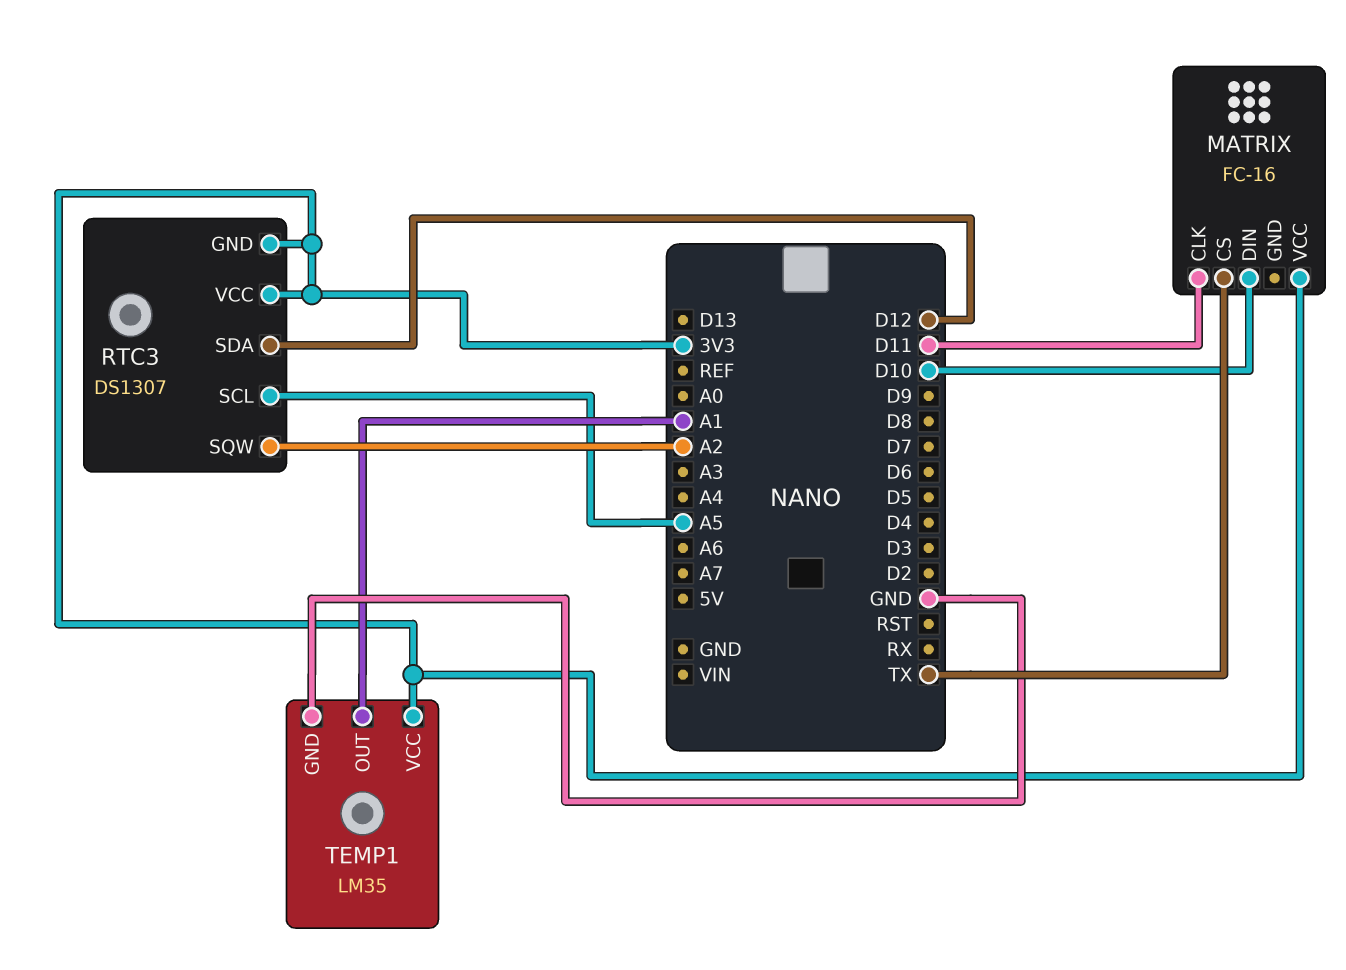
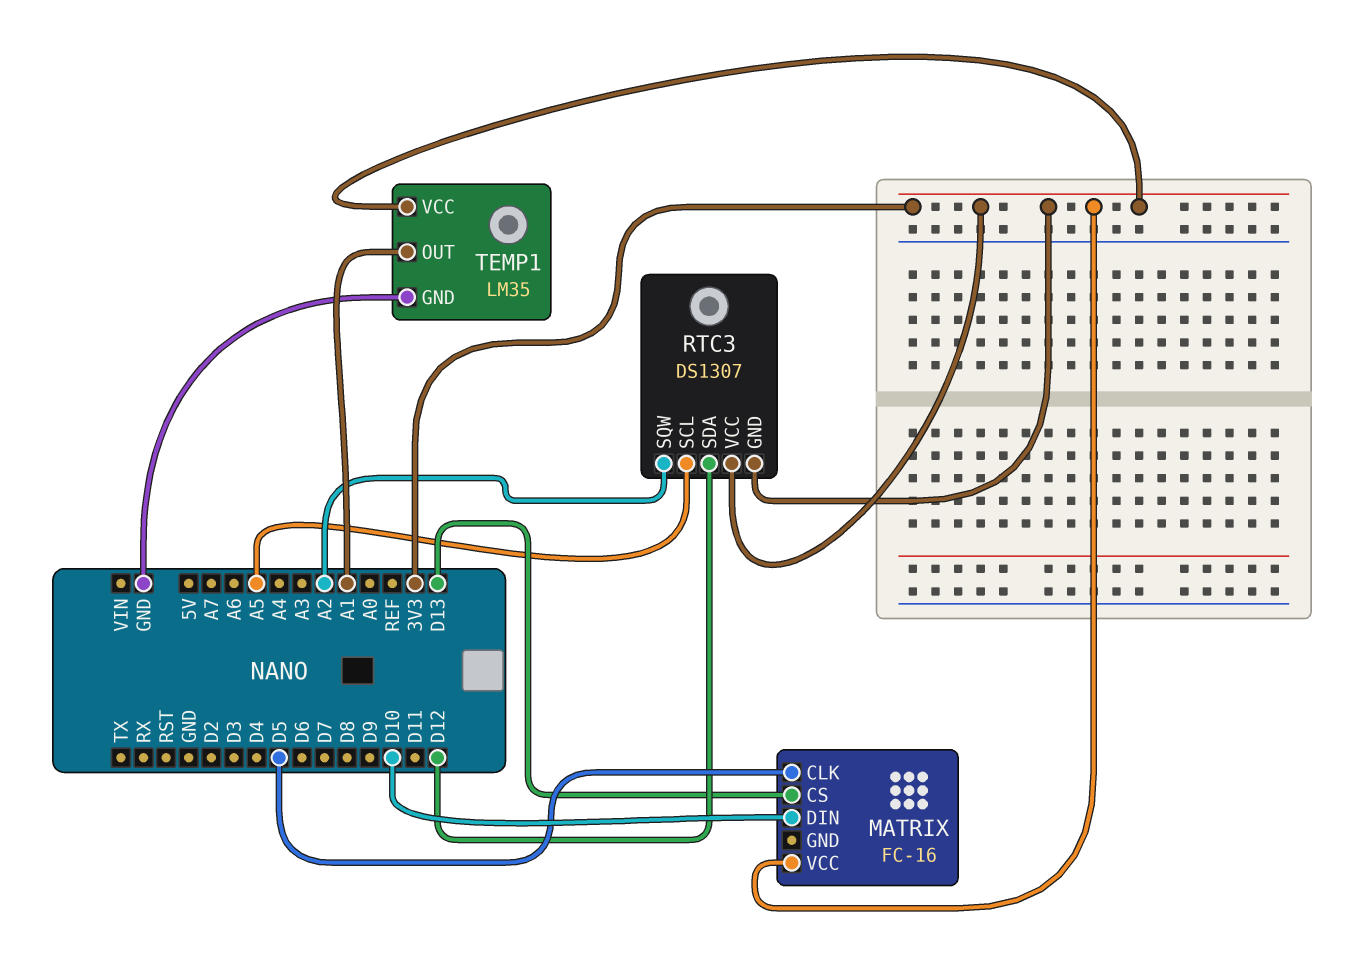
MATRIX pin CLK: D11 -> D5
MATRIX pin CS: TX -> D13

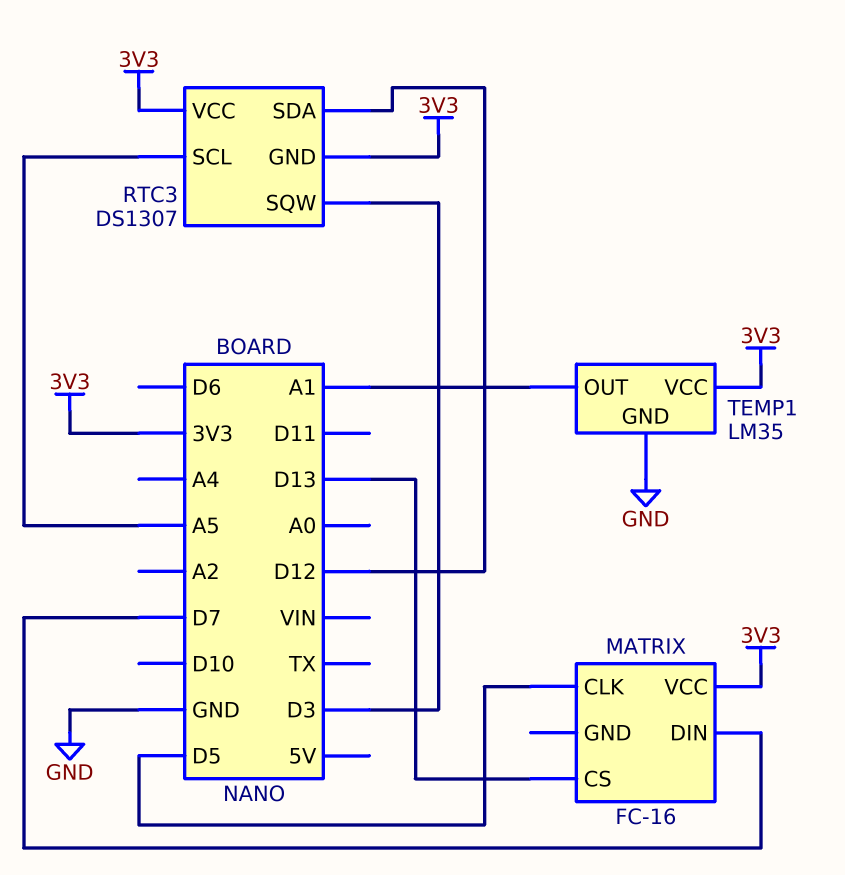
MATRIX pin DIN: D10 -> D7
RTC3 pin SQW: A2 -> D3

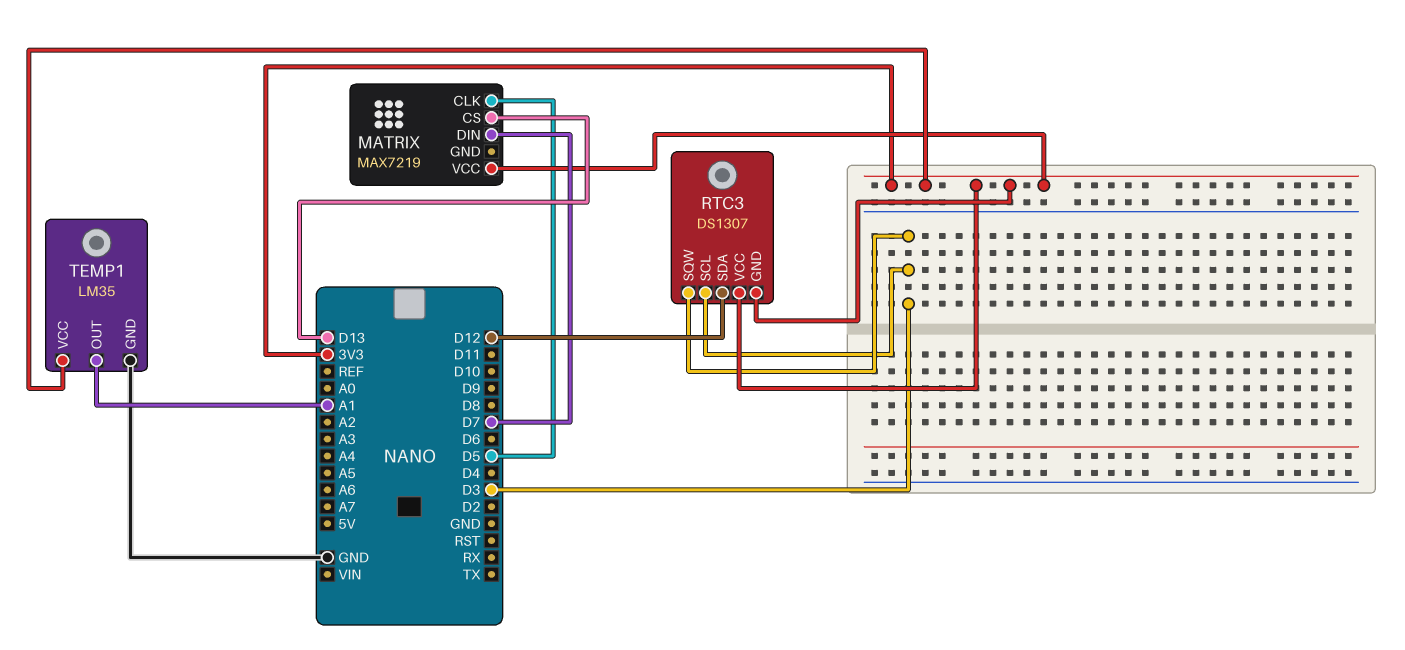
MATRIX: FC-16 -> MAX7219
RTC3 pin SCL: A5 -> D3

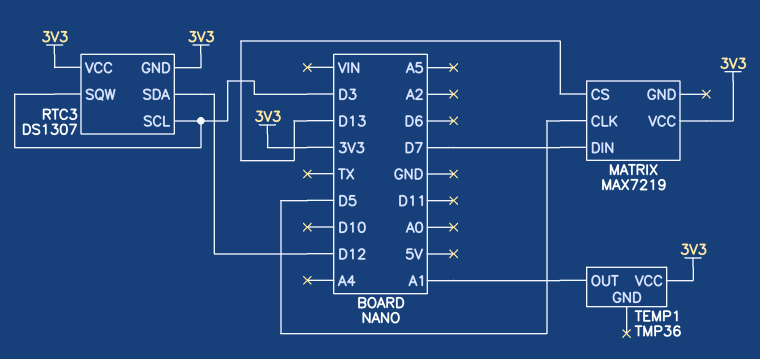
TEMP1: LM35 -> TMP36
TEMP1 pin GND: GND -> none

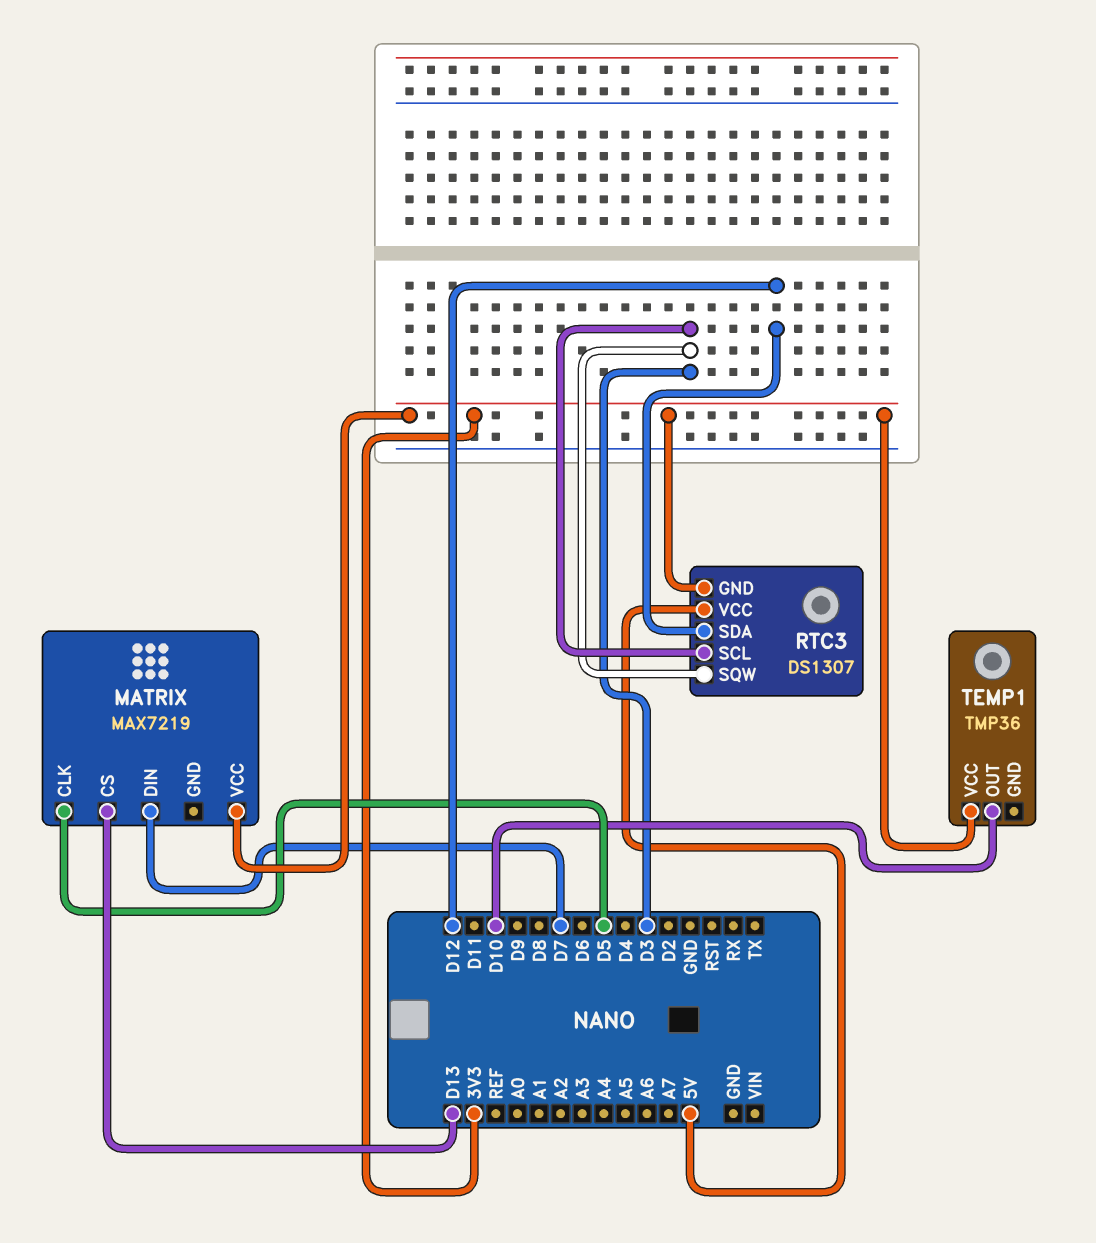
RTC3 pin VCC: 3V3 -> 5V
TEMP1 pin OUT: A1 -> D10

